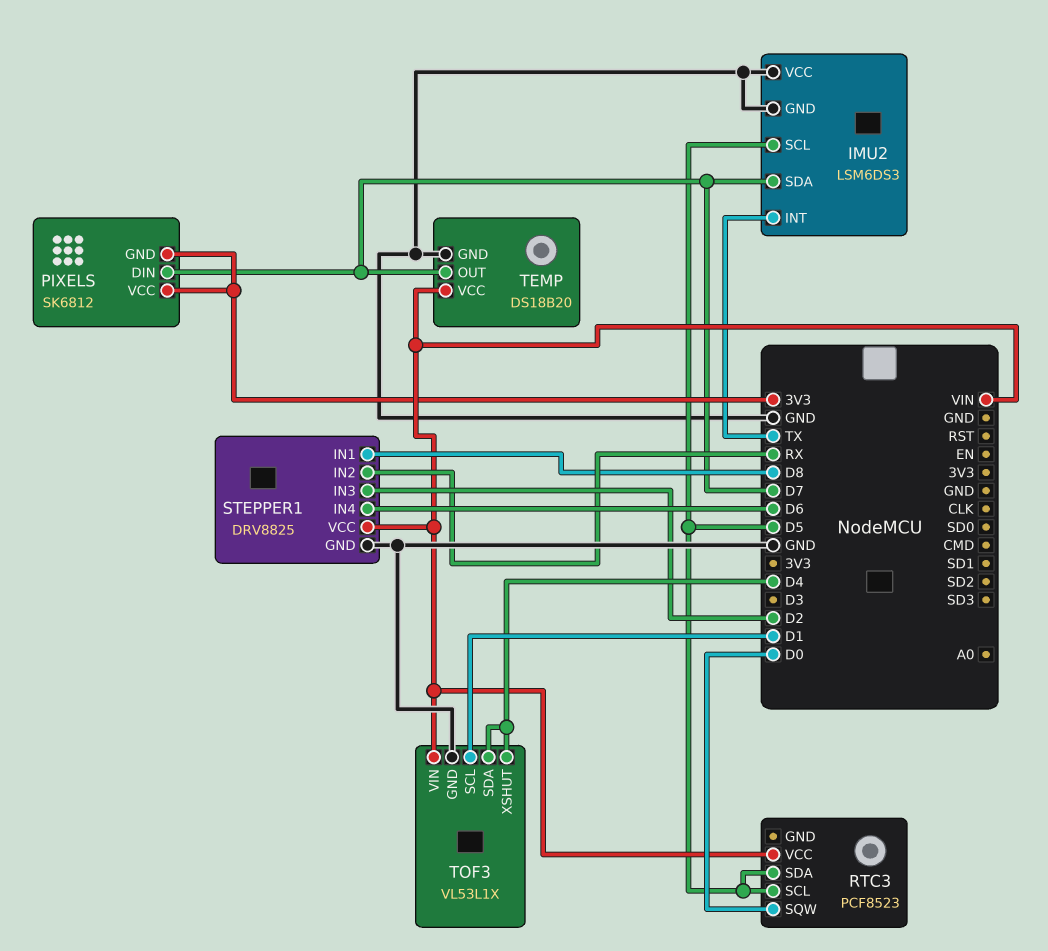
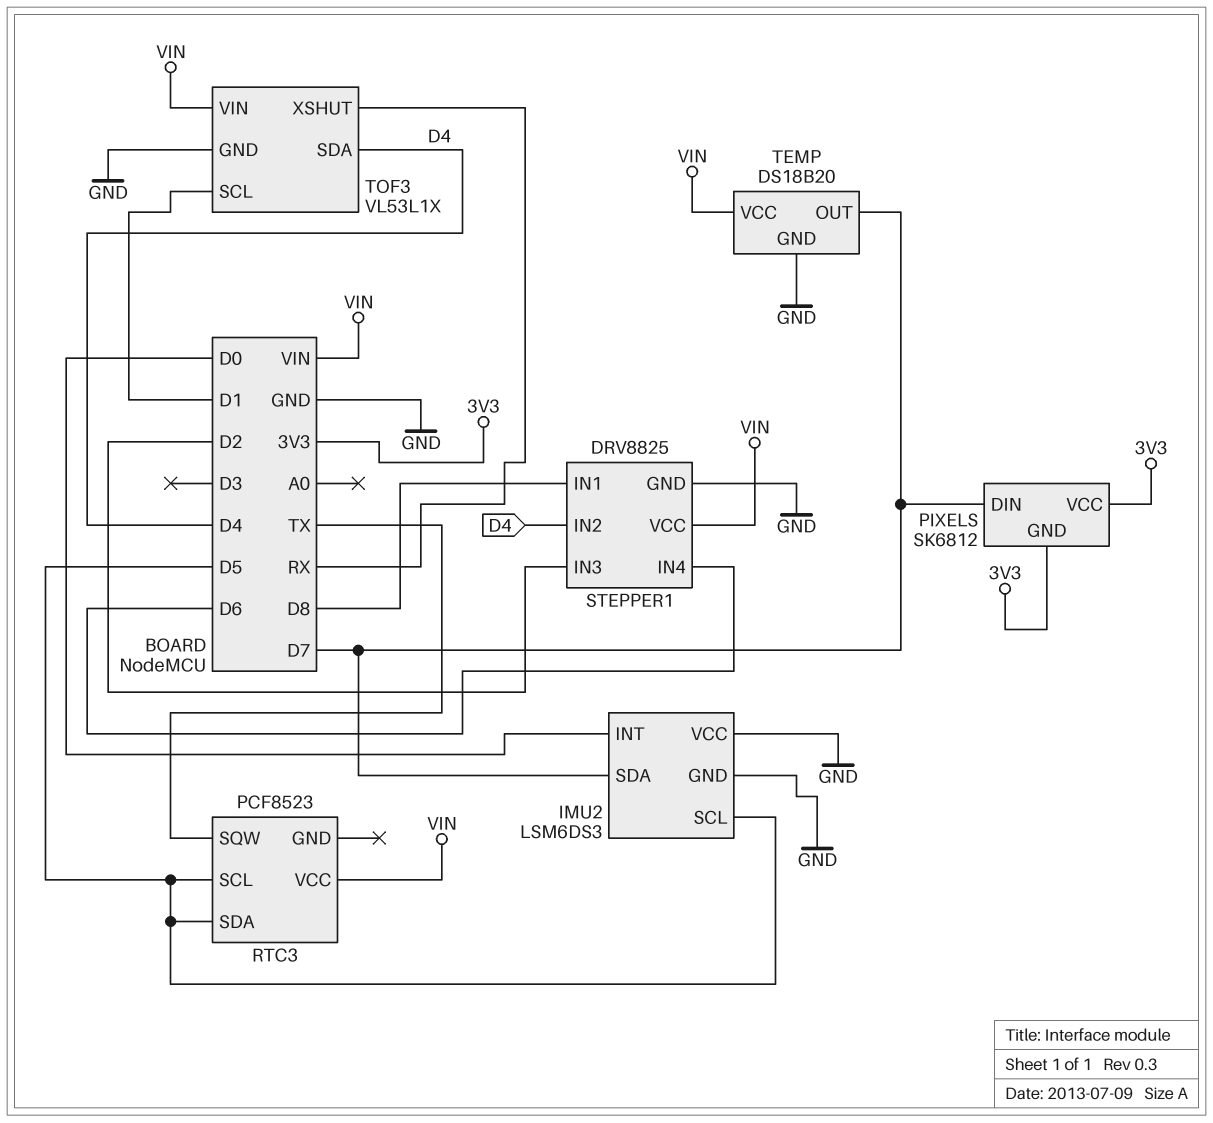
IMU2 pin INT: TX -> D0
RTC3 pin SQW: D0 -> TX
STEPPER1 pin IN2: RX -> D4
TOF3 pin XSHUT: D4 -> RX

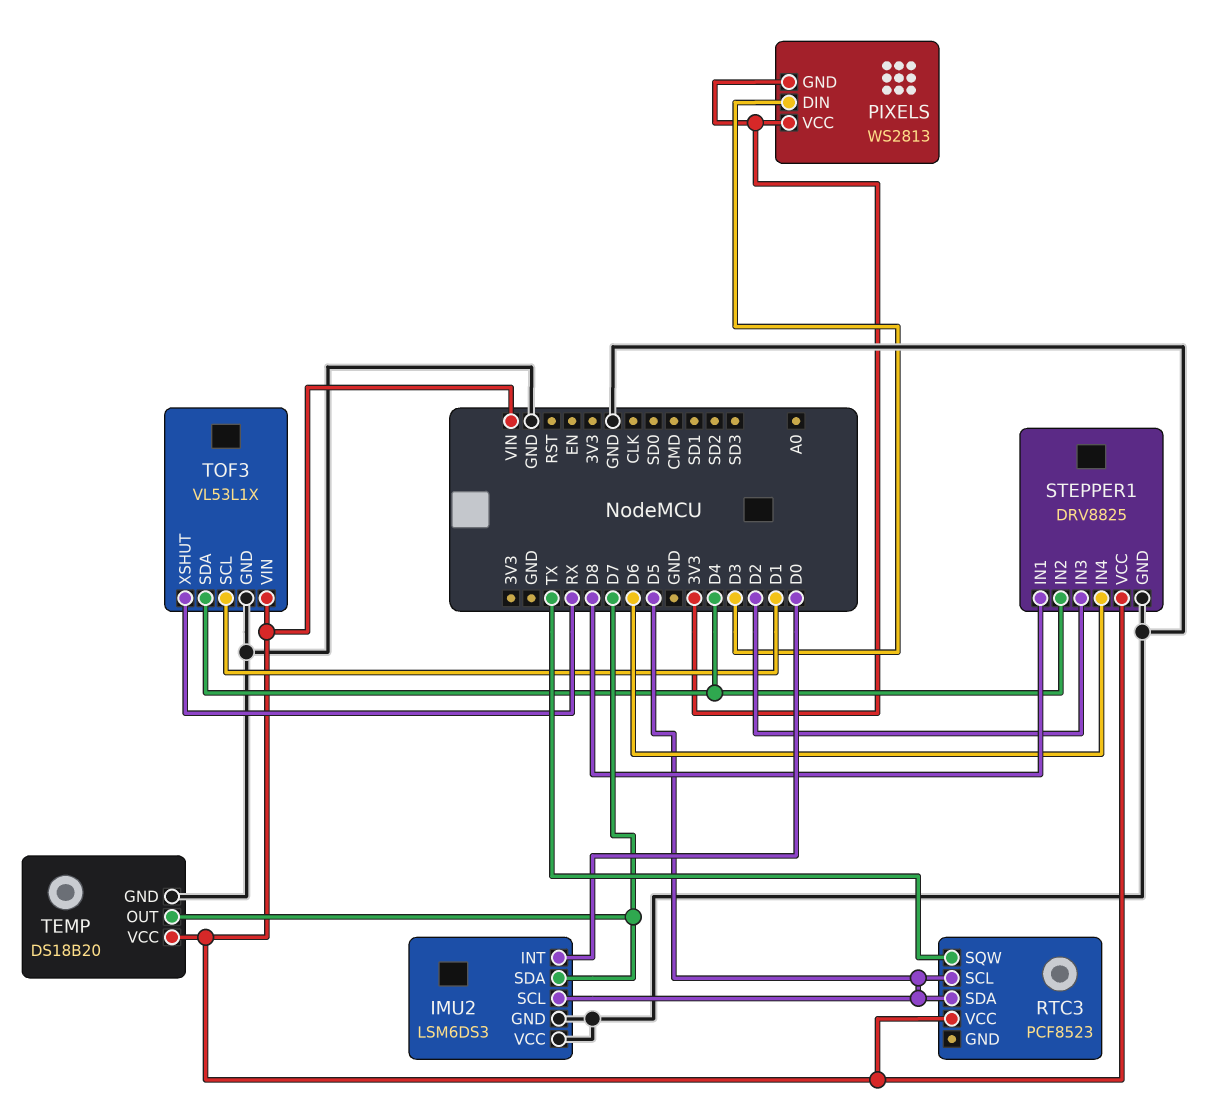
PIXELS: SK6812 -> WS2813
PIXELS pin DIN: D7 -> D3

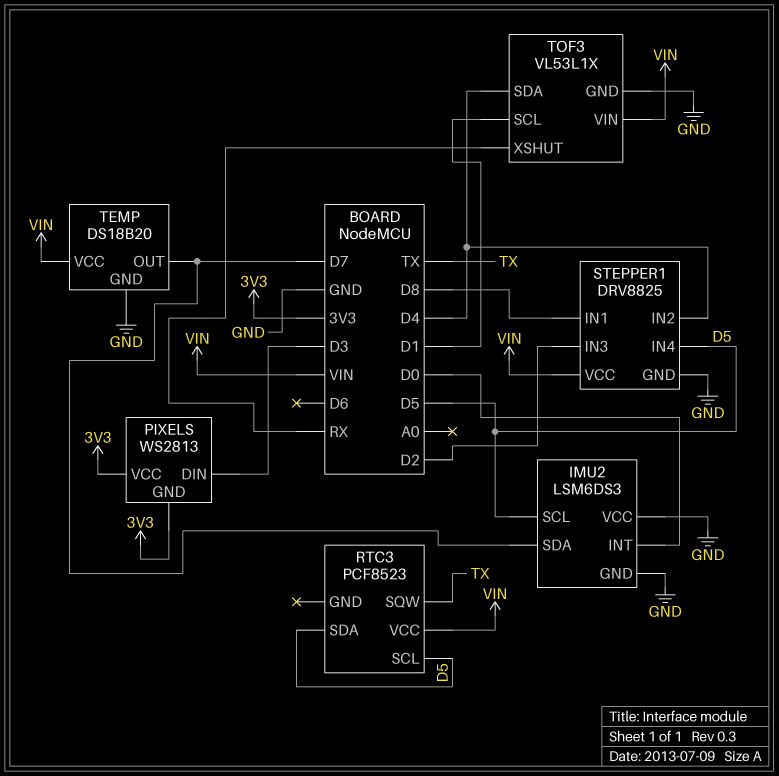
STEPPER1 pin IN4: D6 -> D5

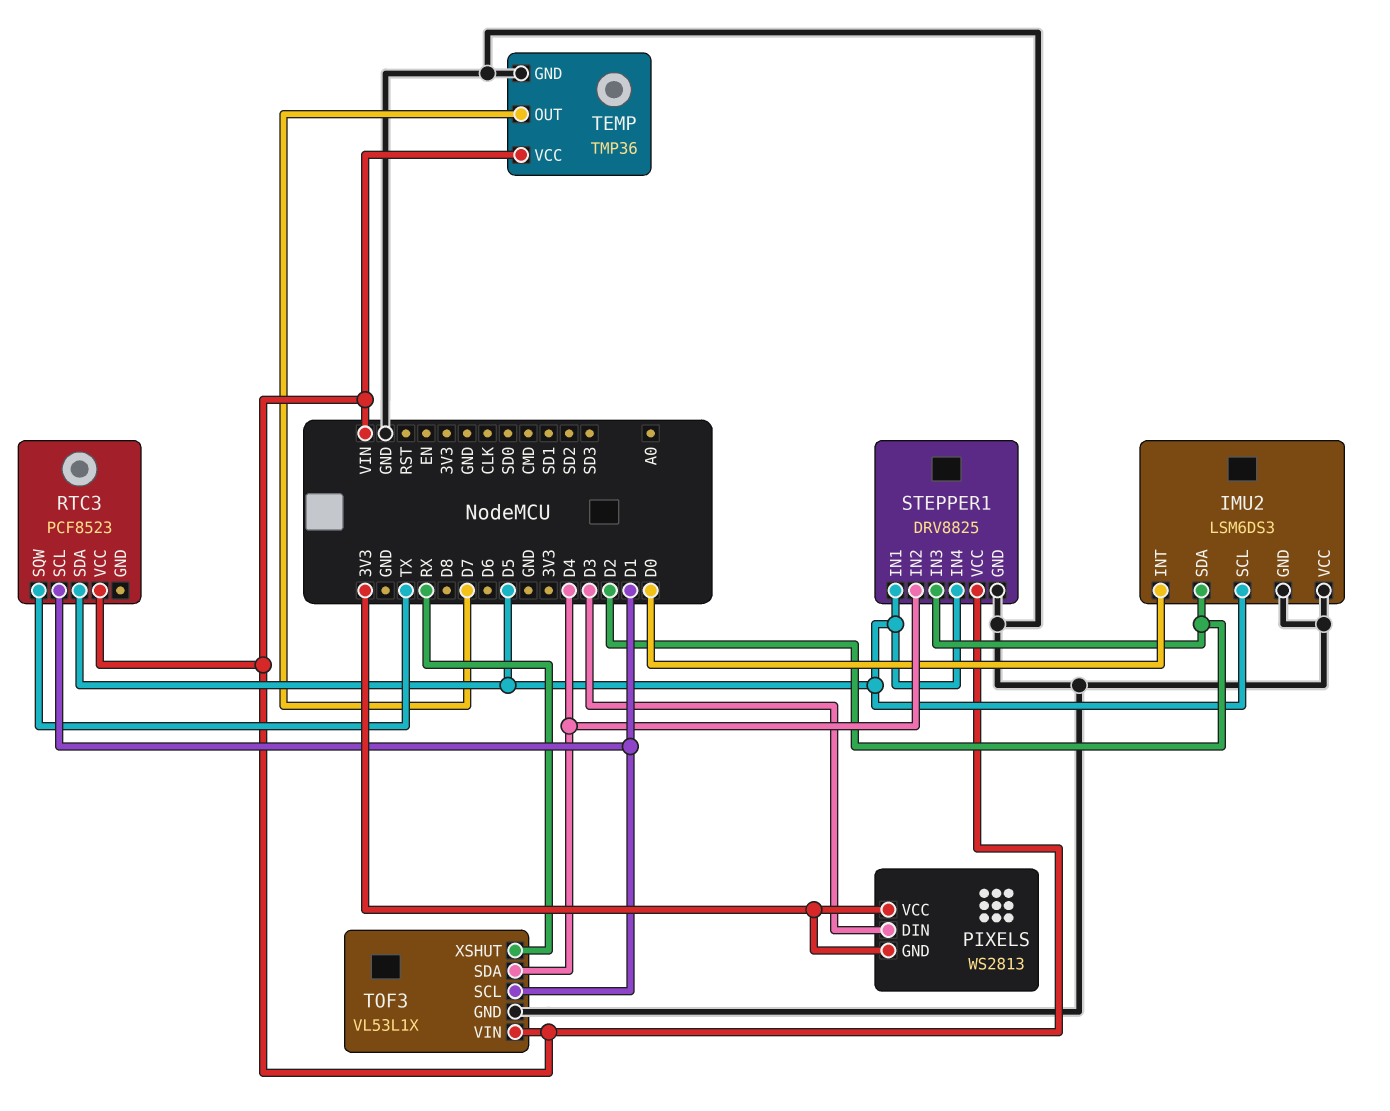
IMU2 pin SDA: D7 -> D2
RTC3 pin SCL: D5 -> D1
STEPPER1 pin IN1: D8 -> D5
TEMP: DS18B20 -> TMP36

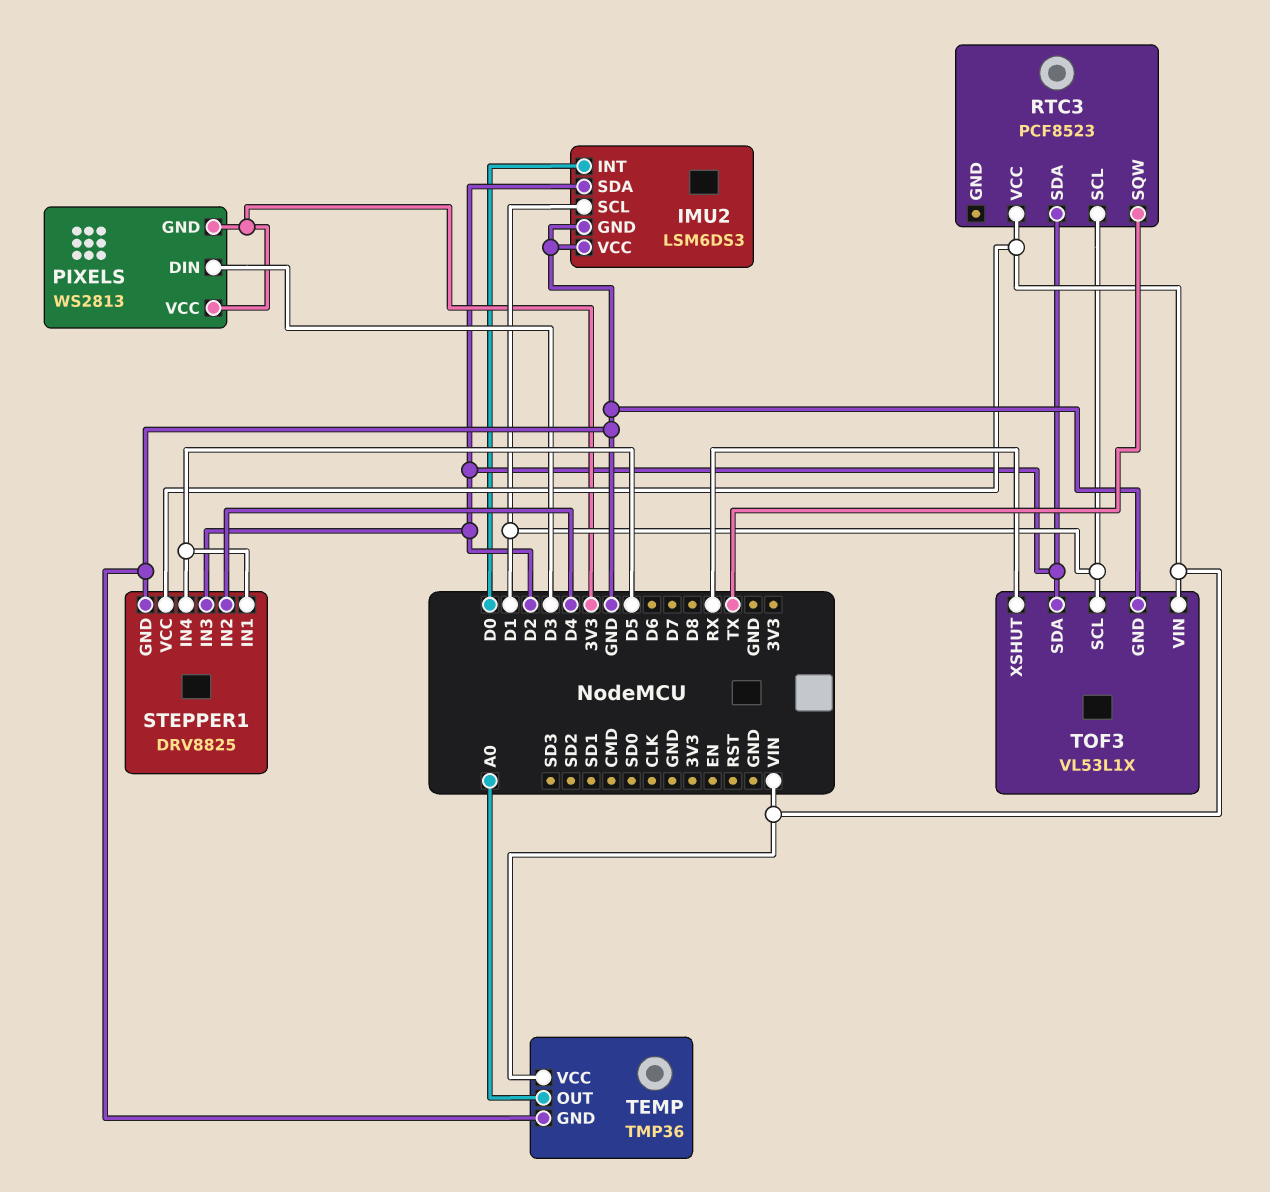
IMU2 pin SCL: D5 -> D1
RTC3 pin SDA: D5 -> D2
TEMP pin OUT: D7 -> A0
TOF3 pin SDA: D4 -> D2

